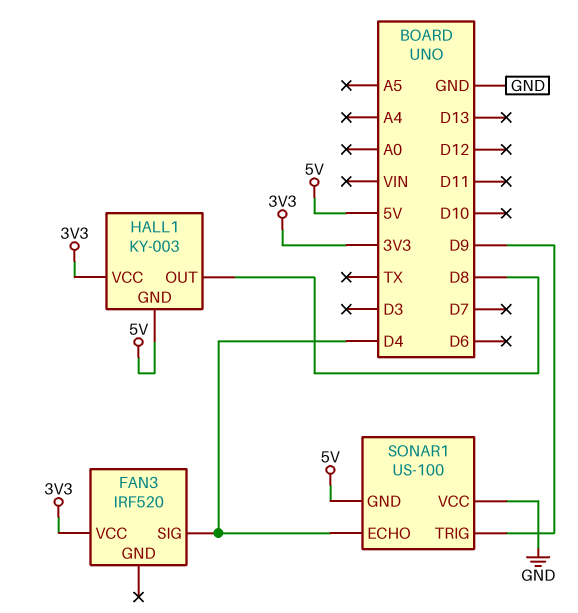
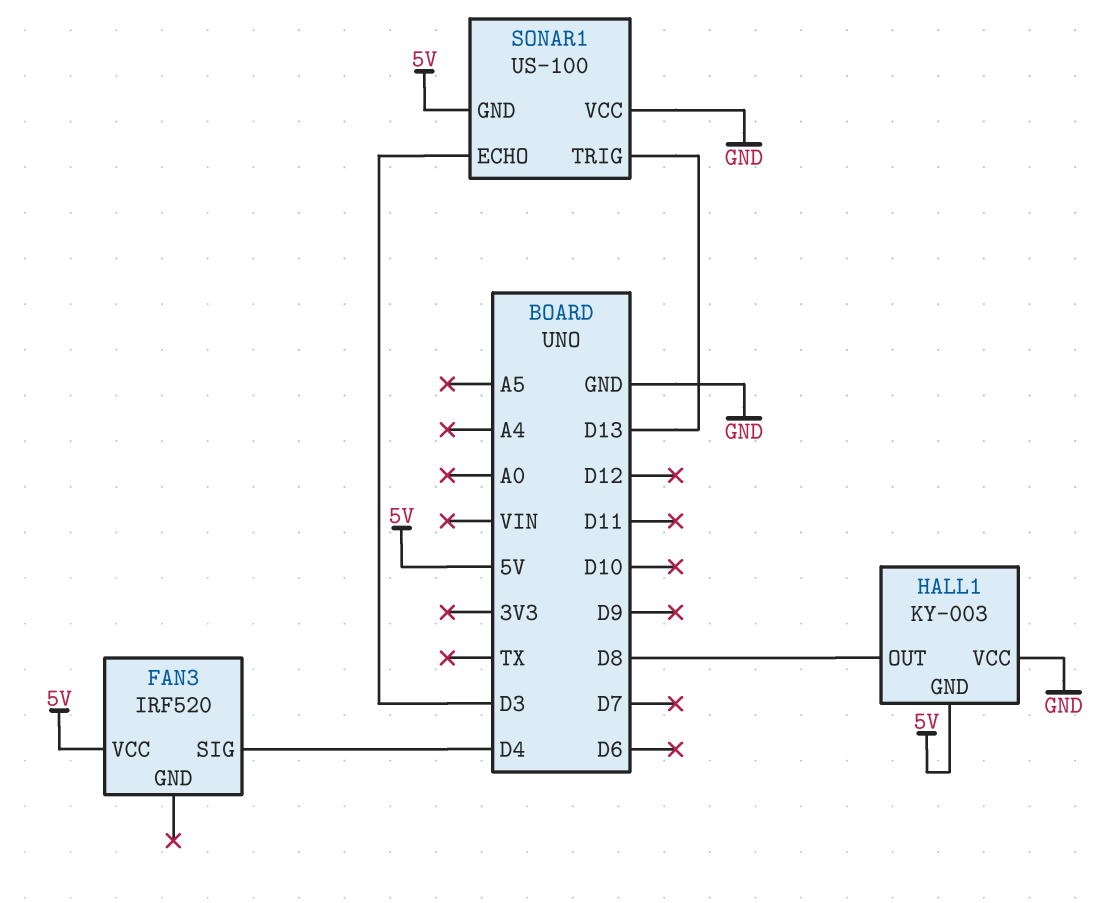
FAN3 pin VCC: 3V3 -> 5V
HALL1 pin VCC: 3V3 -> GND
SONAR1 pin ECHO: D4 -> D3
SONAR1 pin TRIG: D9 -> D13

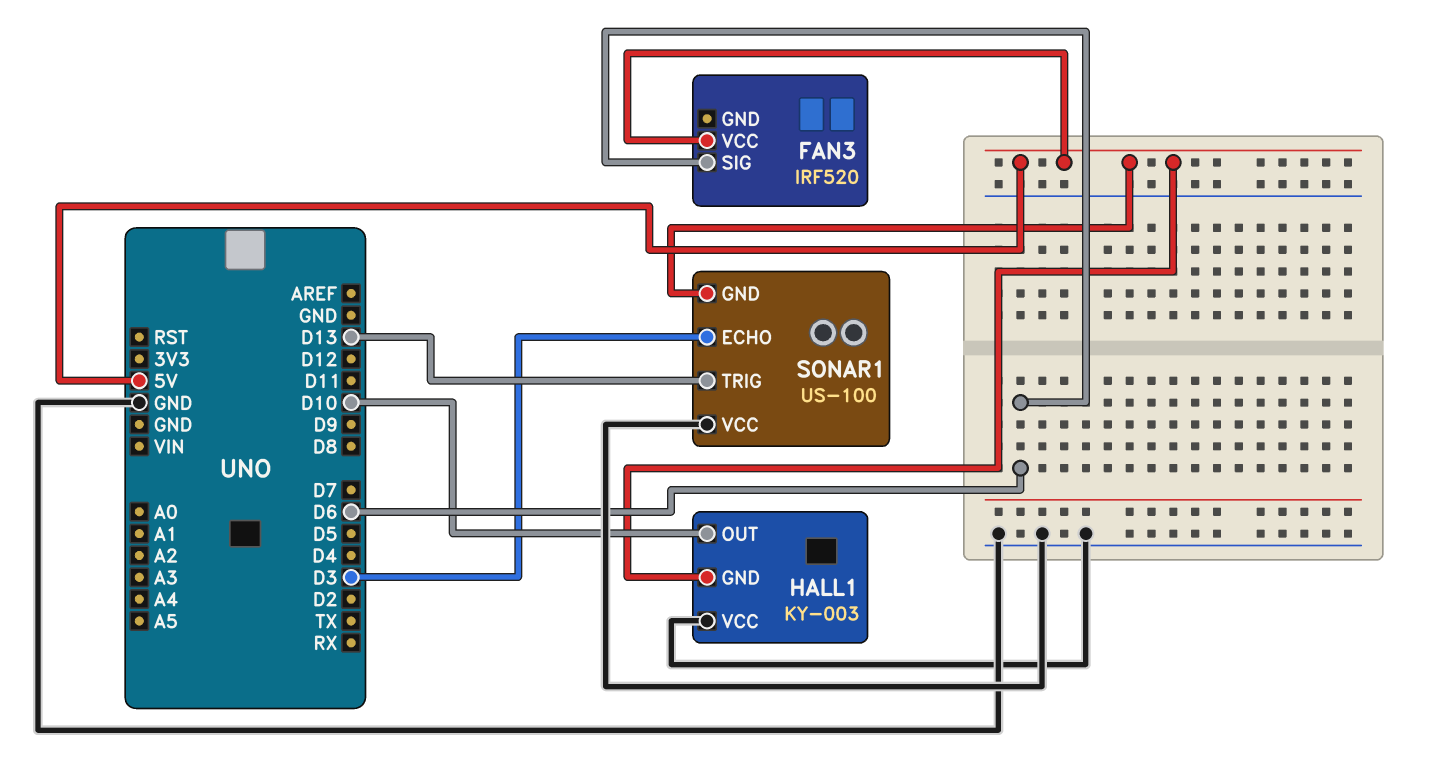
FAN3 pin SIG: D4 -> D6
HALL1 pin OUT: D8 -> D10

